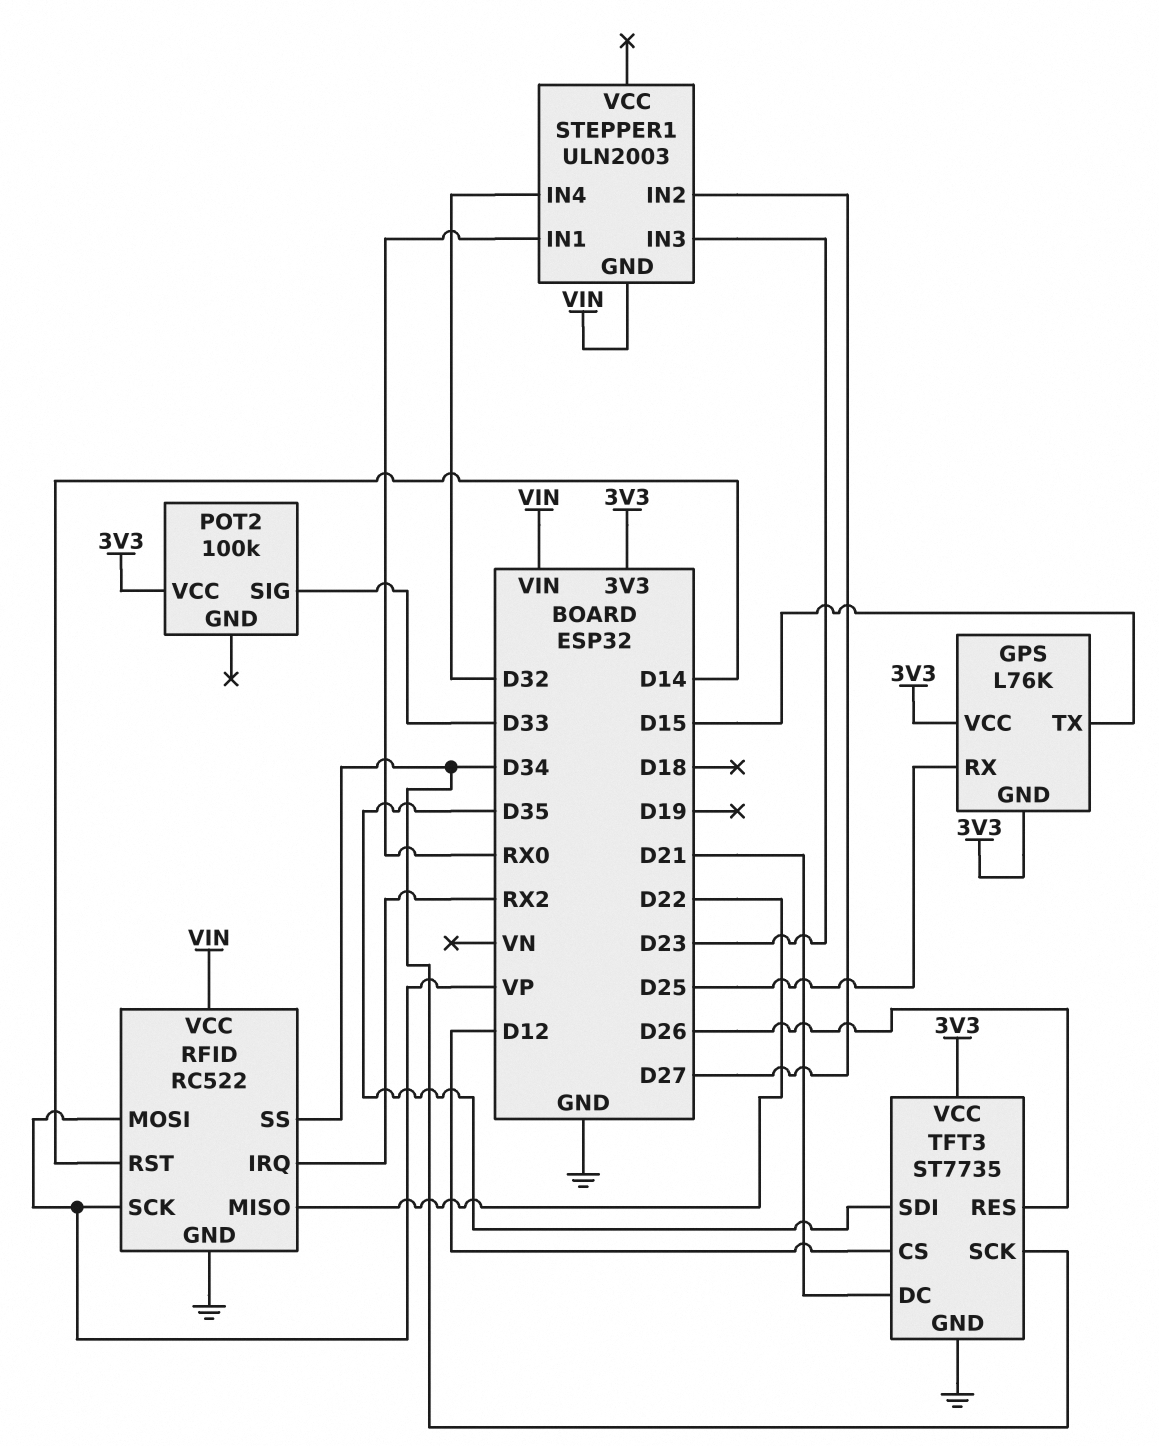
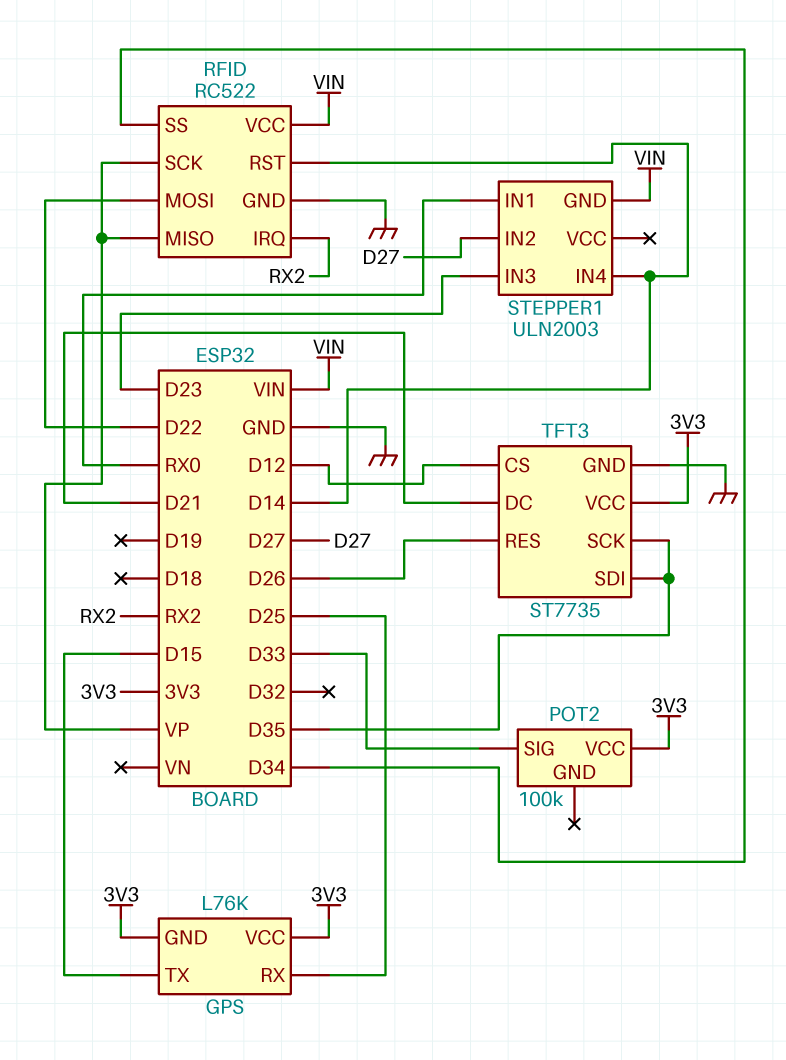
RFID pin MISO: D22 -> VP
RFID pin MOSI: VP -> D22
STEPPER1 pin IN4: D32 -> D14
TFT3 pin SCK: D34 -> D35

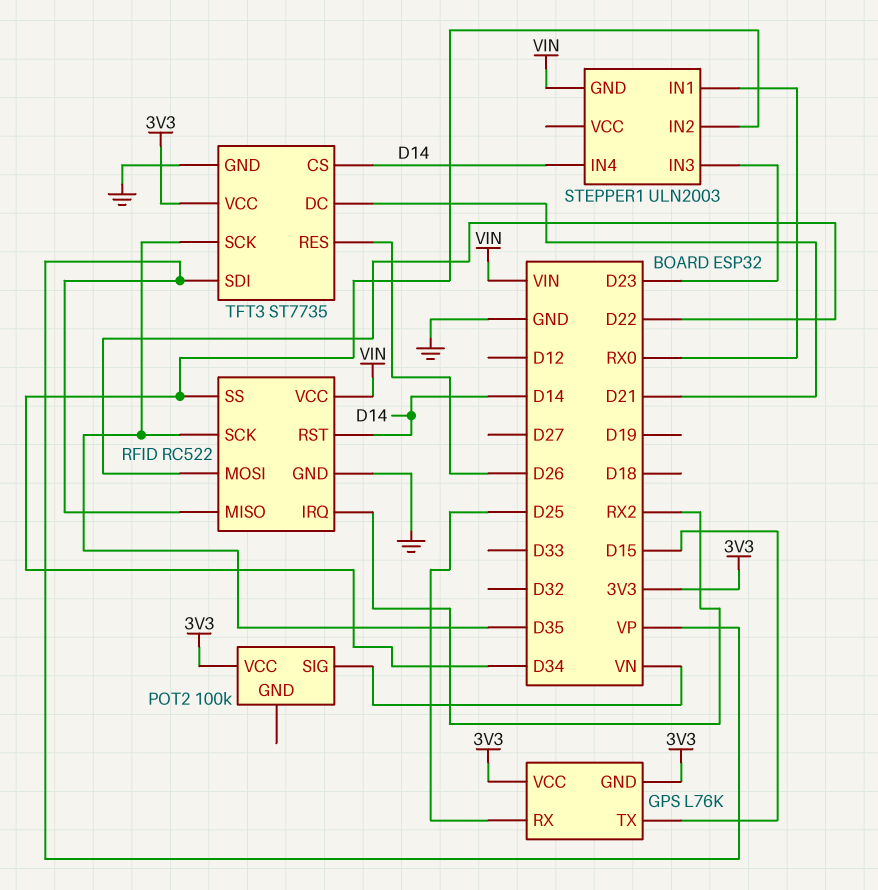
POT2 pin SIG: D33 -> VN
RFID pin SCK: VP -> D35
STEPPER1 pin IN2: D27 -> D34
TFT3 pin CS: D12 -> D14
TFT3 pin SDI: D35 -> VP

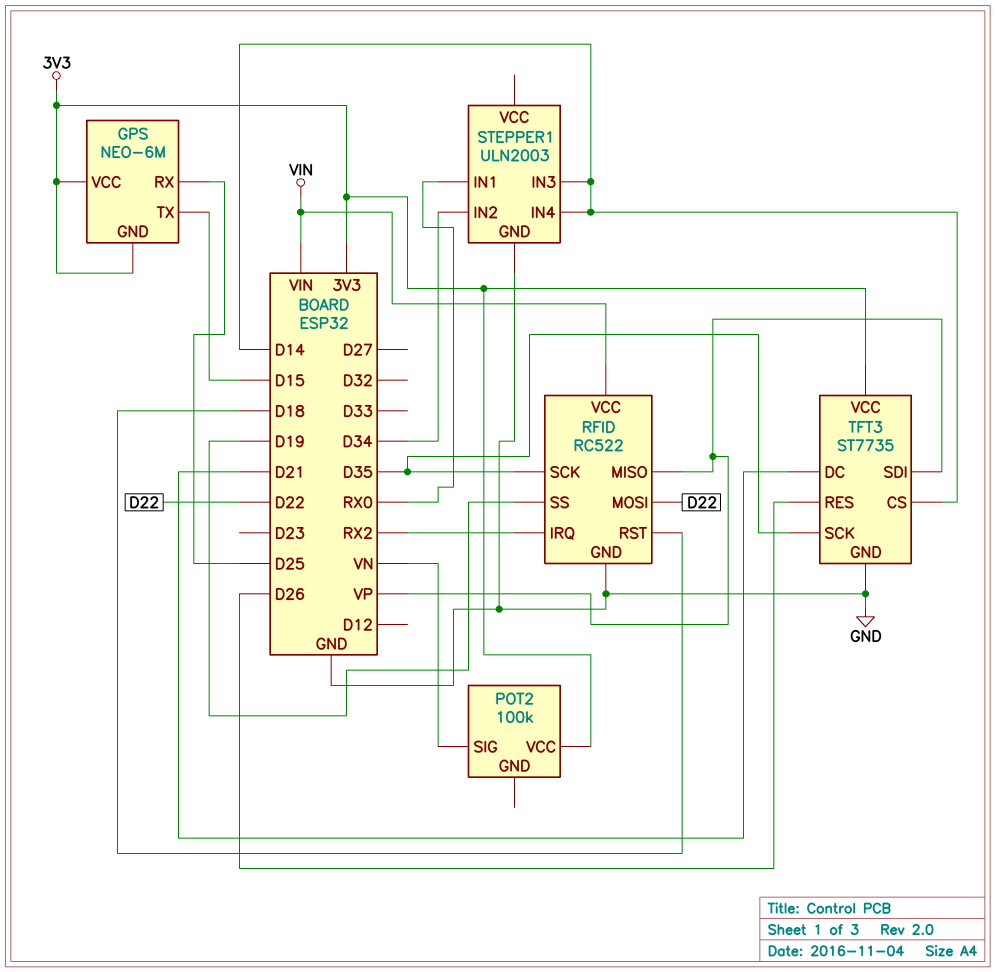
GPS: L76K -> NEO-6M
RFID pin RST: D14 -> D18
RFID pin SS: D34 -> D19
STEPPER1 pin GND: VIN -> GND
STEPPER1 pin IN3: D23 -> D14

